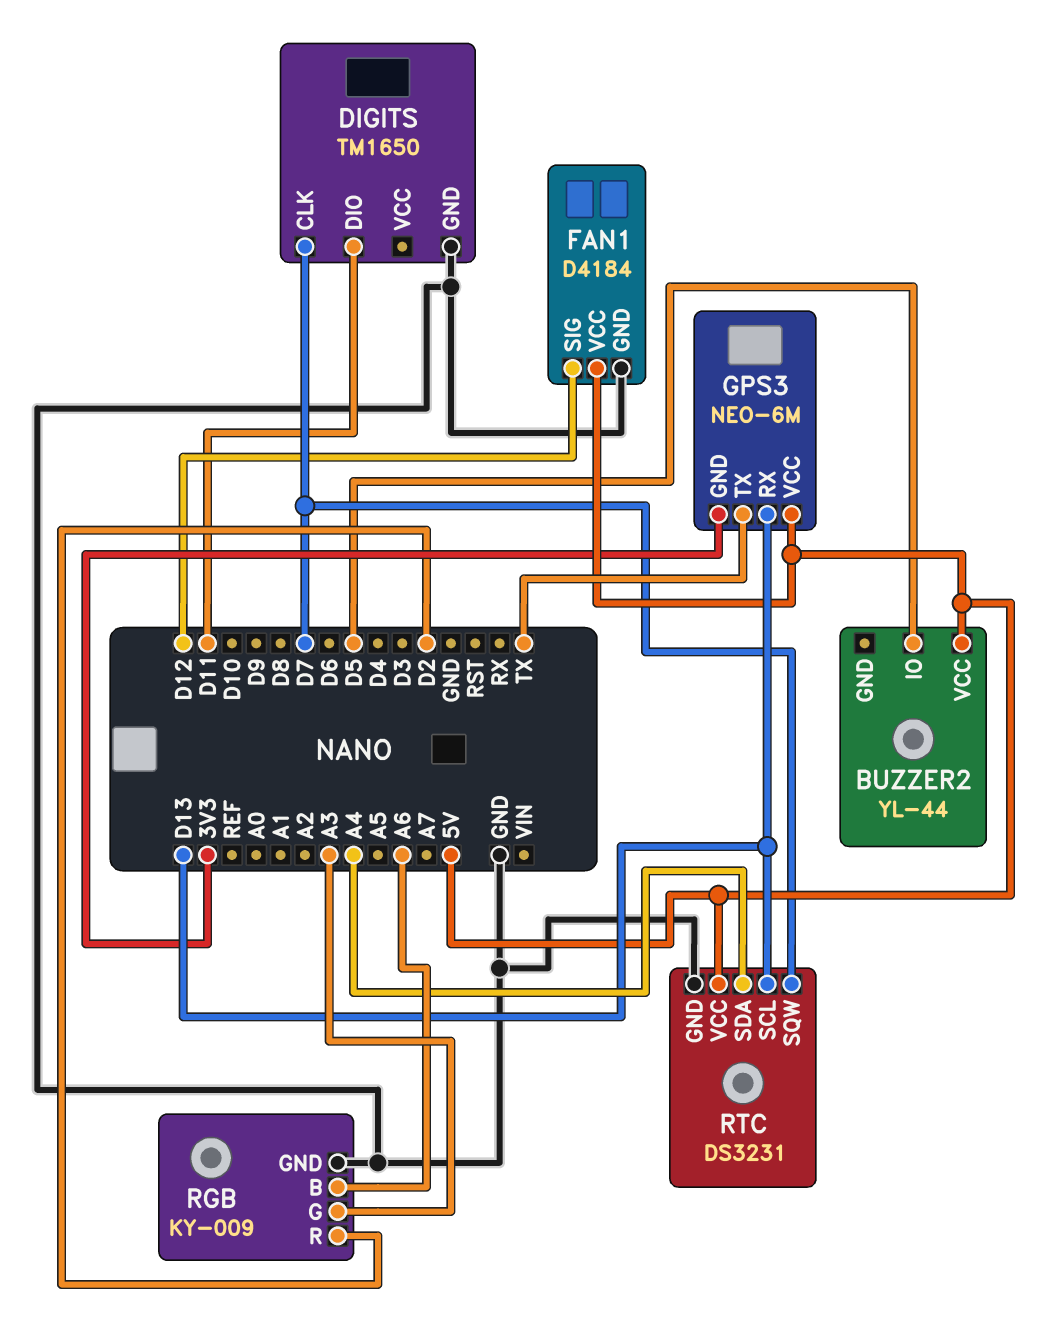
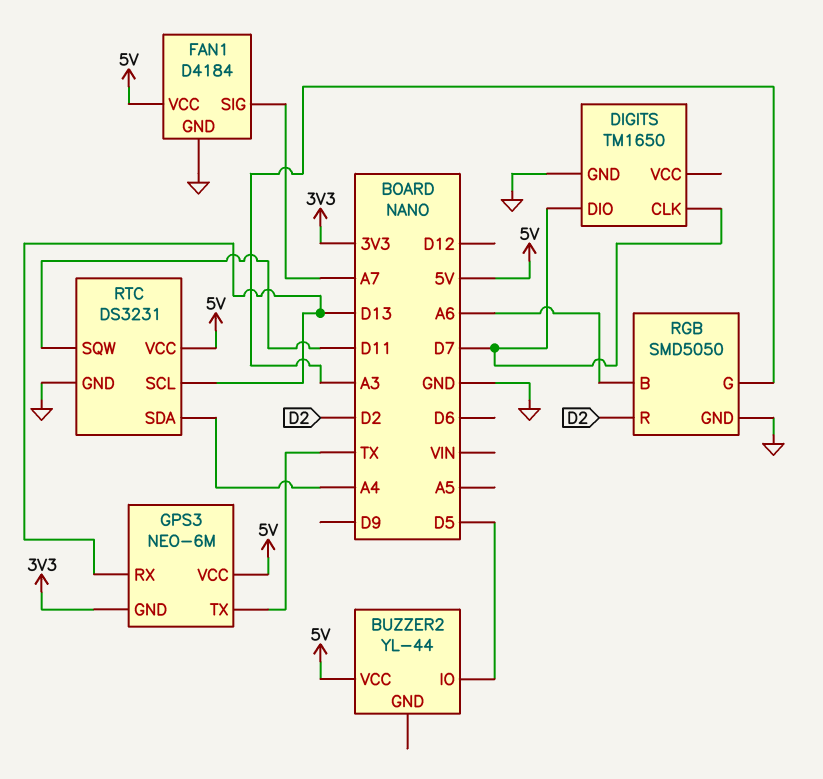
DIGITS pin DIO: D11 -> D7
FAN1 pin SIG: D12 -> A7
RGB: KY-009 -> SMD5050
RTC pin SQW: D7 -> D11

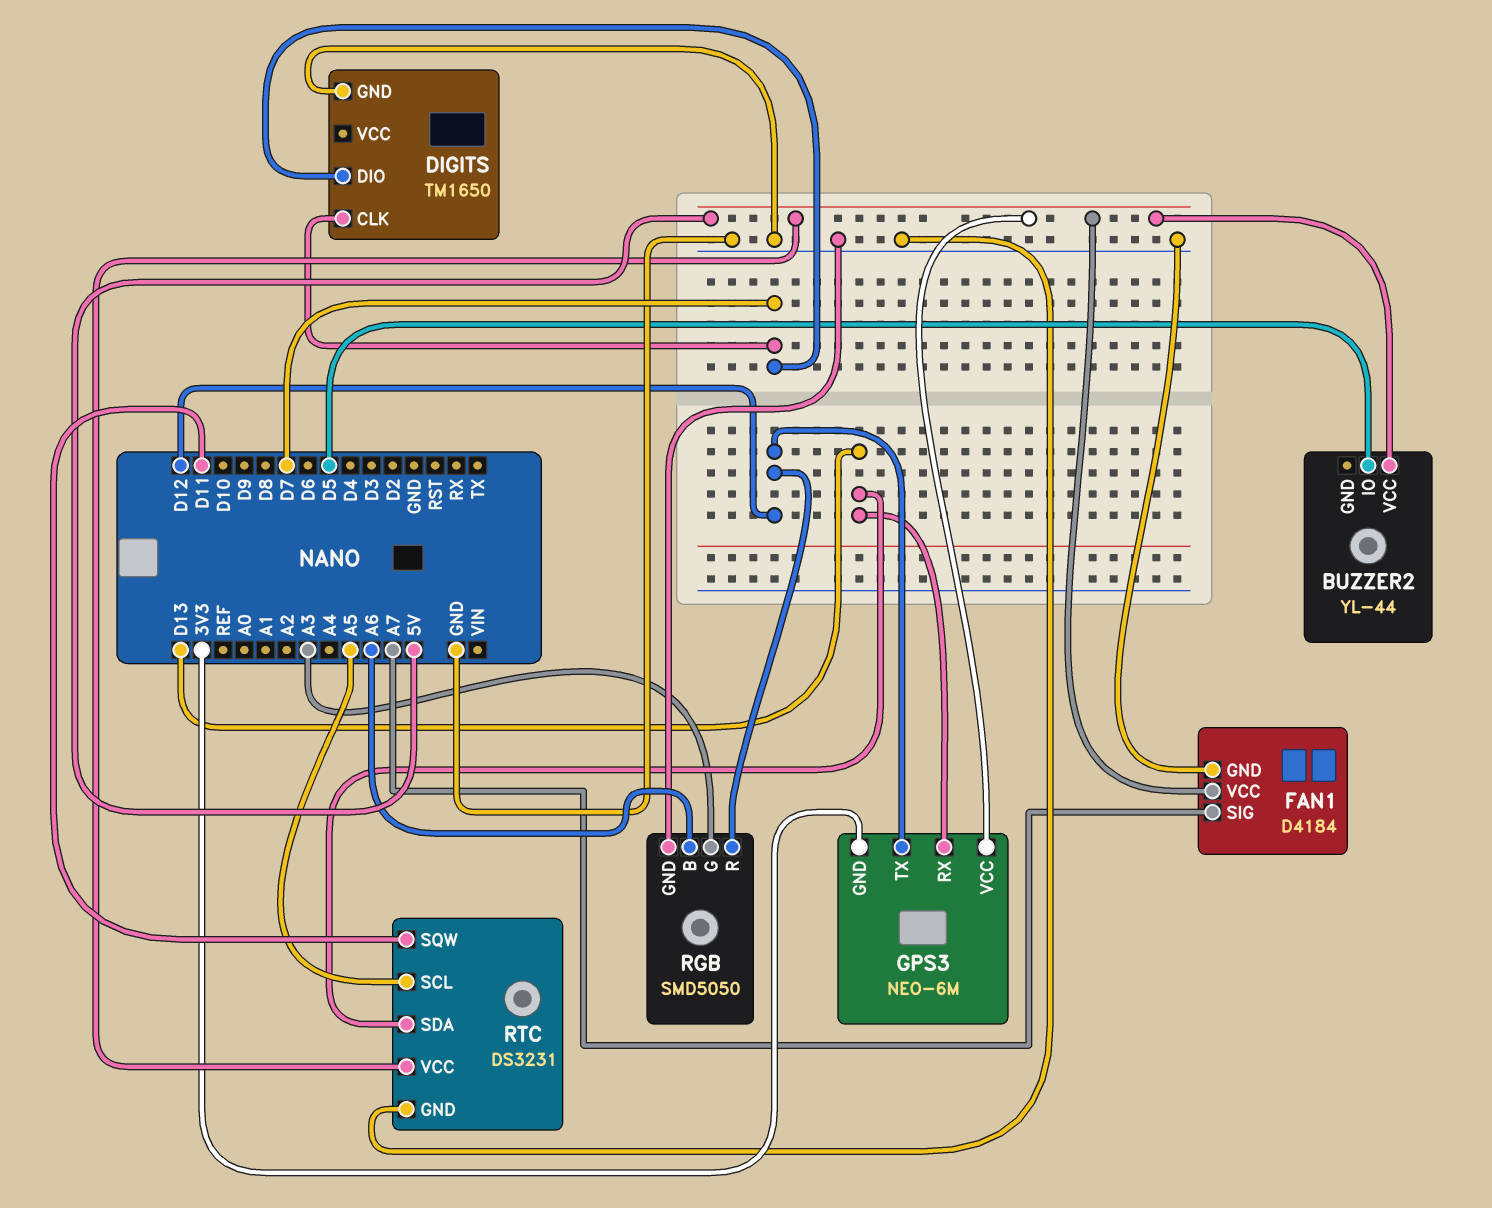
GPS3 pin TX: TX -> D12
RGB pin R: D2 -> D12
RTC pin SCL: D13 -> A5
RTC pin SDA: A4 -> D13

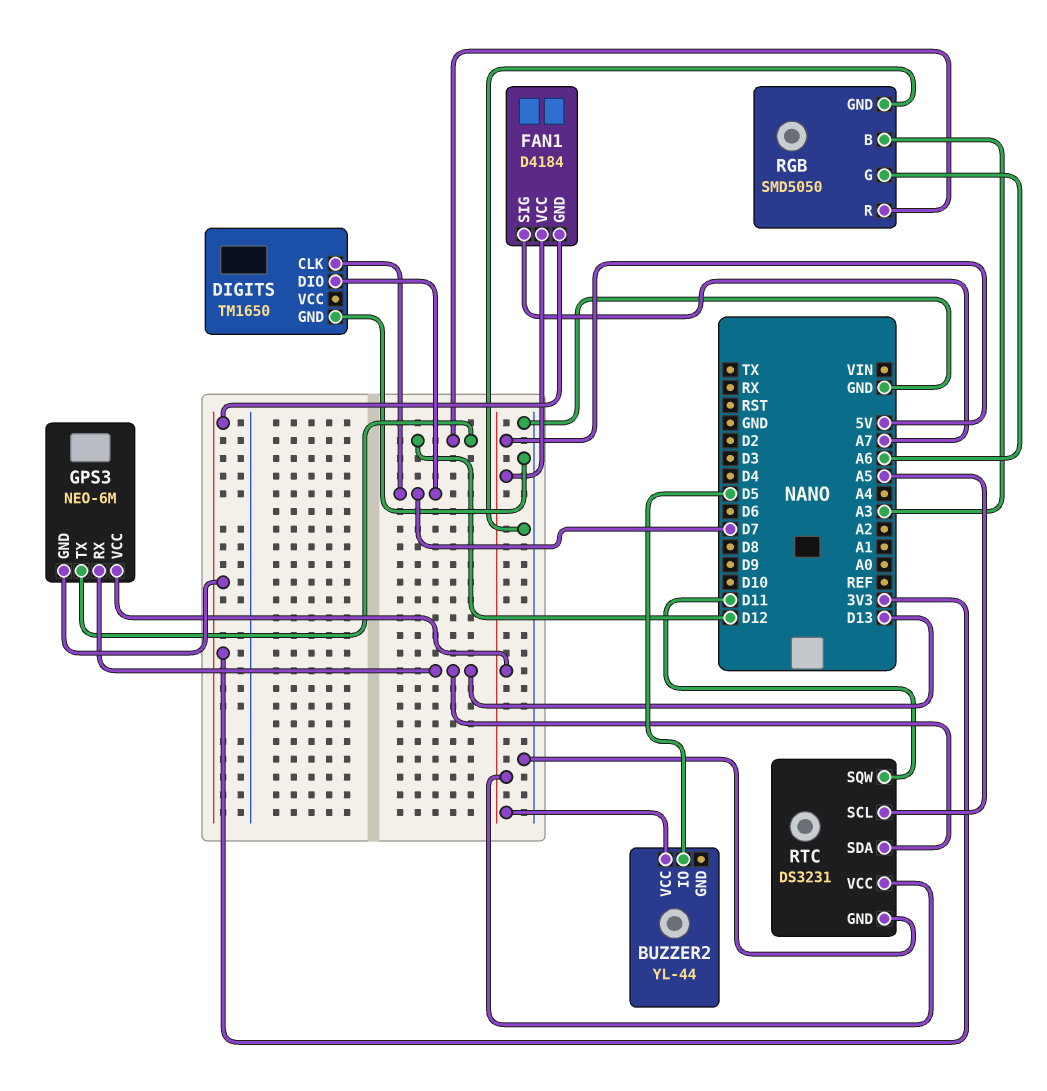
FAN1 pin GND: GND -> 3V3
RGB pin B: A6 -> A3
RGB pin G: A3 -> A6

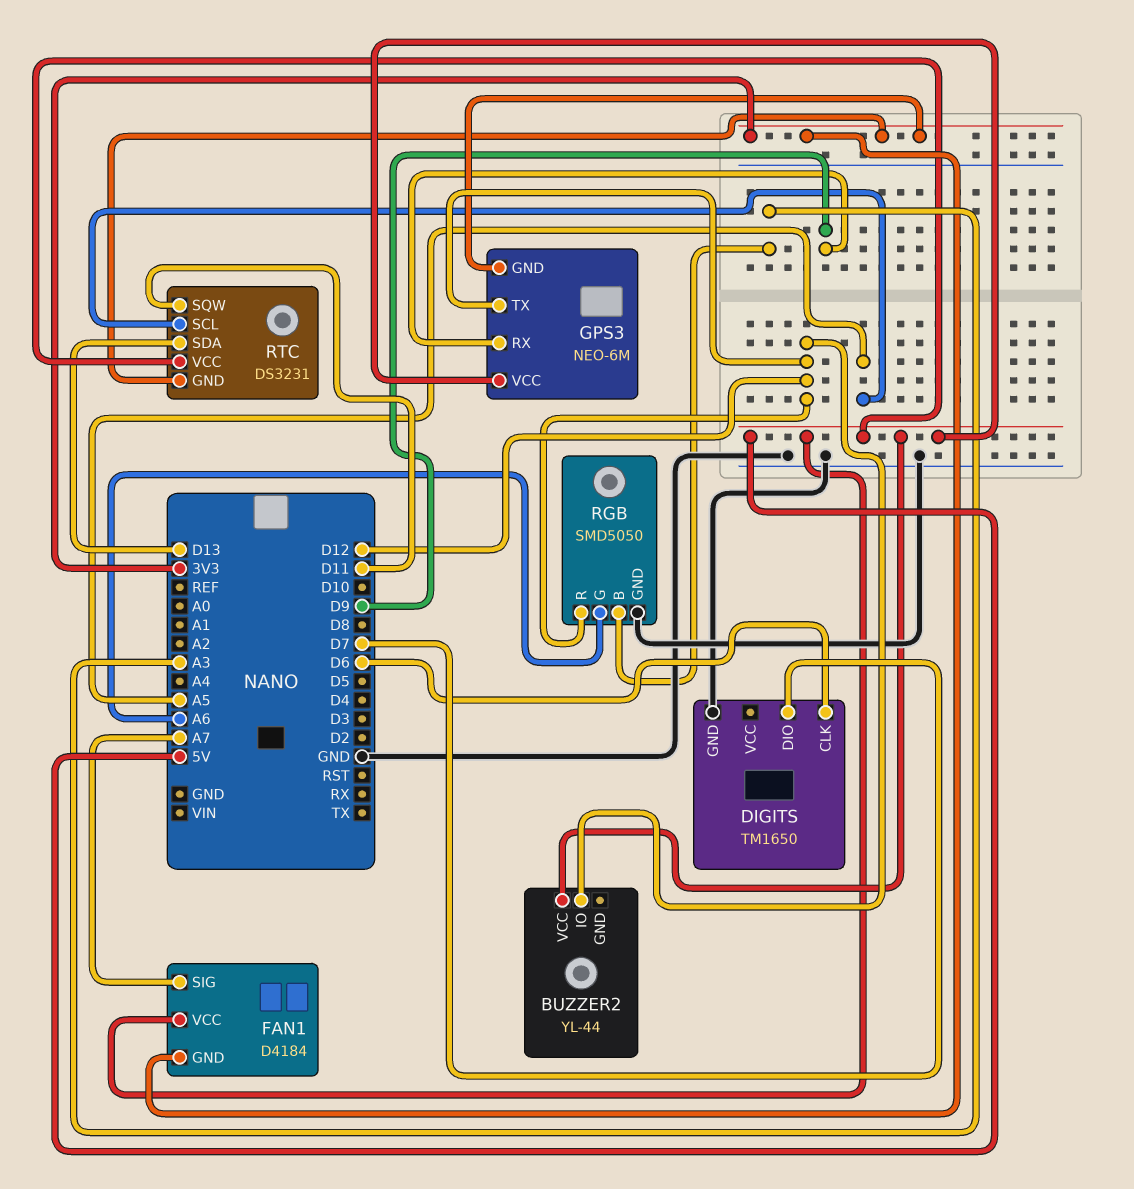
BUZZER2 pin IO: D5 -> D12
DIGITS pin CLK: D7 -> D6
GPS3 pin RX: D13 -> D9
RTC pin GND: GND -> 3V3

